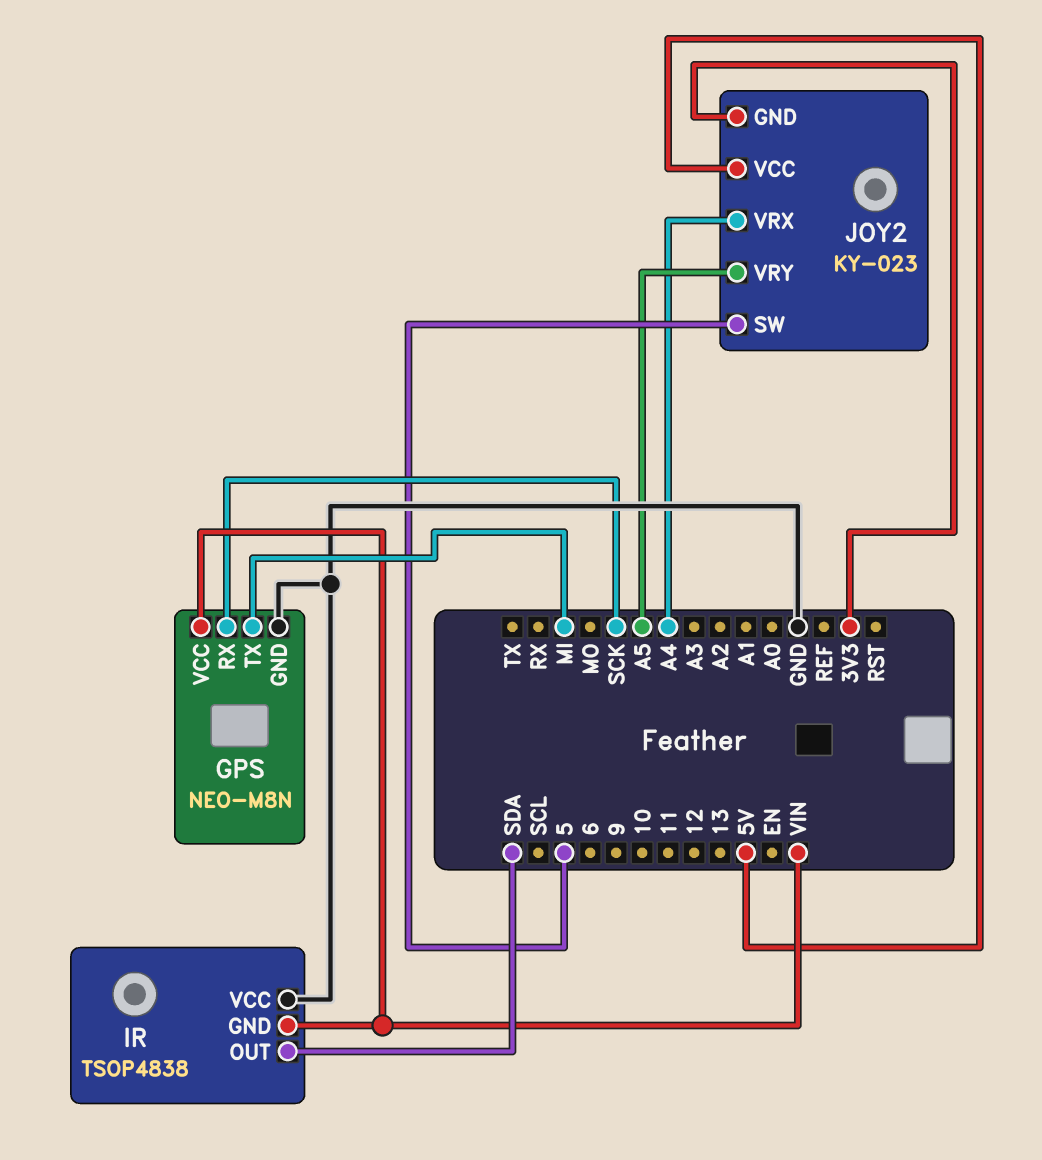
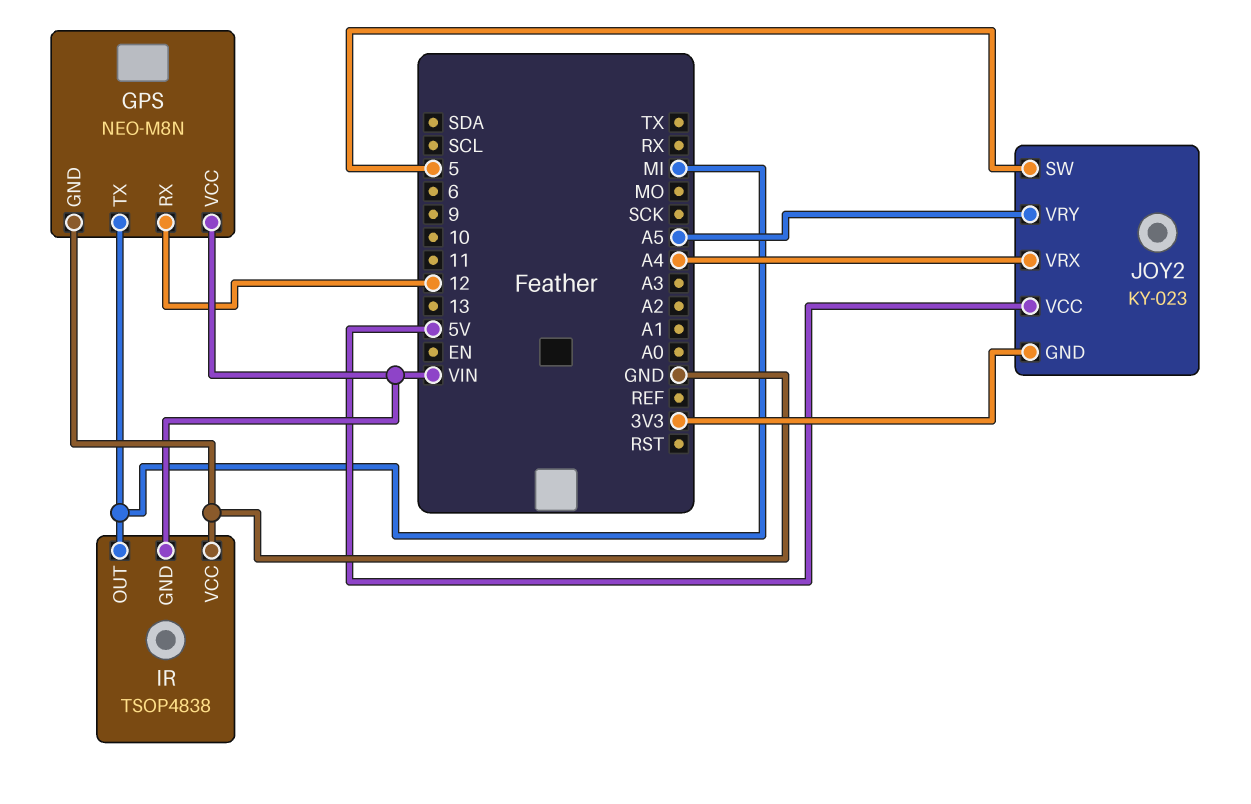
GPS pin RX: SCK -> 12
IR pin OUT: SDA -> MI

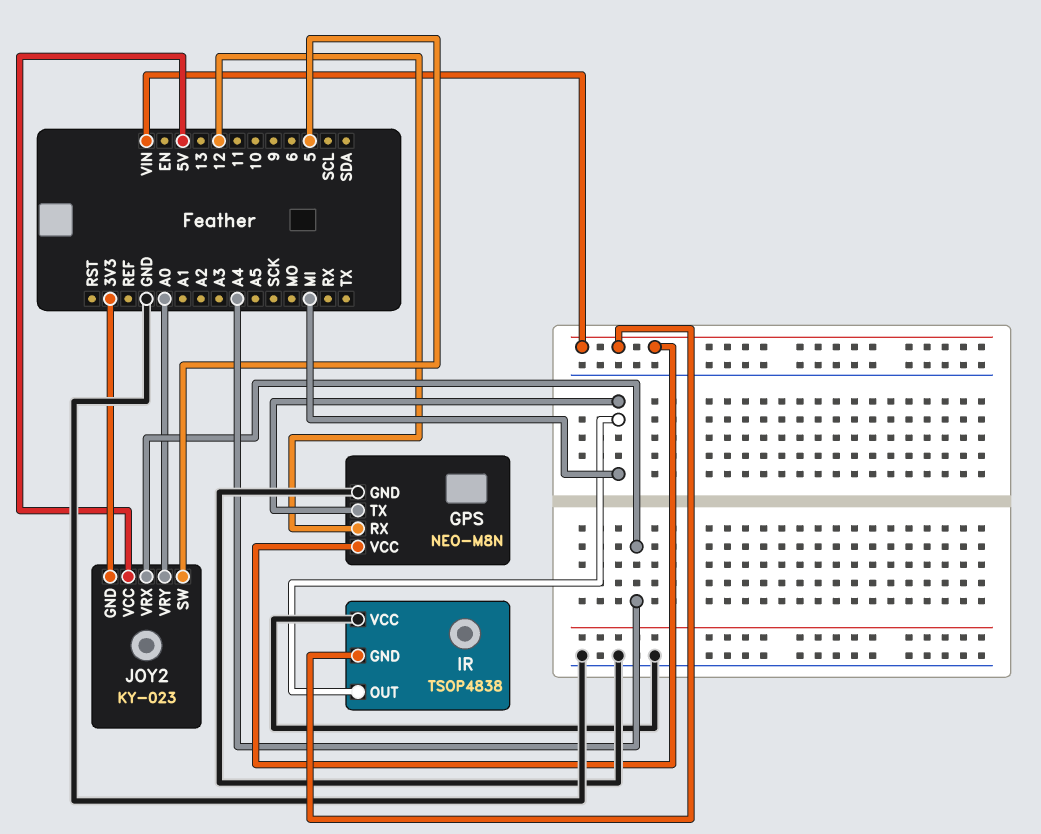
JOY2 pin VRY: A5 -> A0

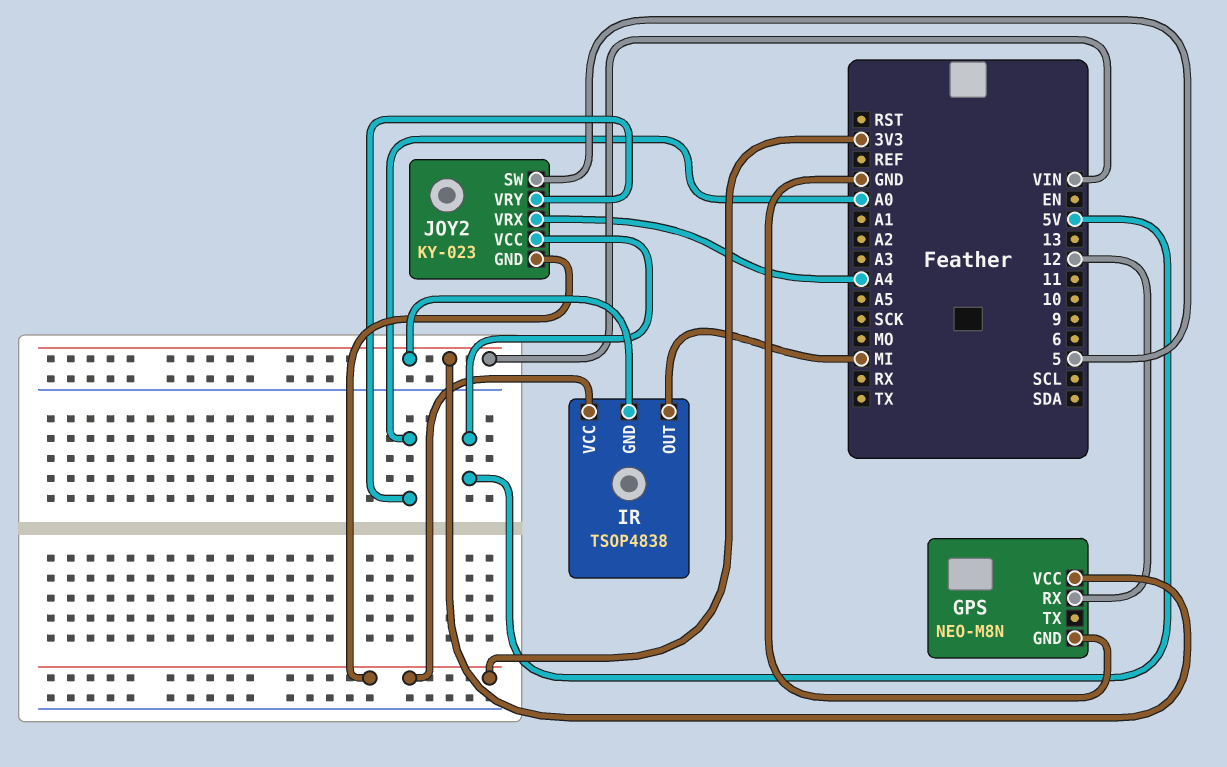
GPS pin TX: MI -> none
IR pin VCC: GND -> 3V3

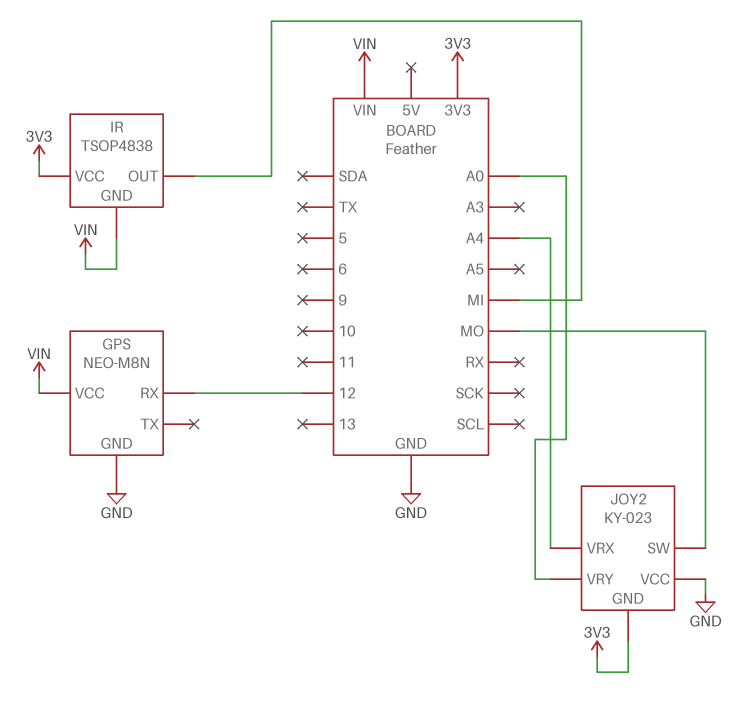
JOY2 pin SW: 5 -> MO
JOY2 pin VCC: 5V -> GND

